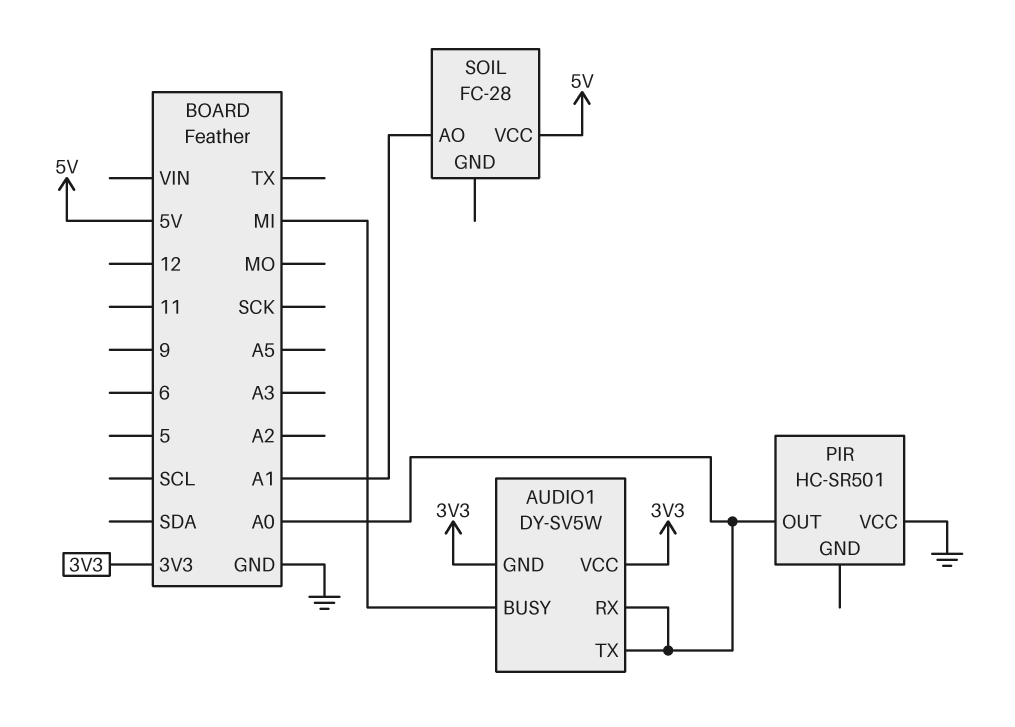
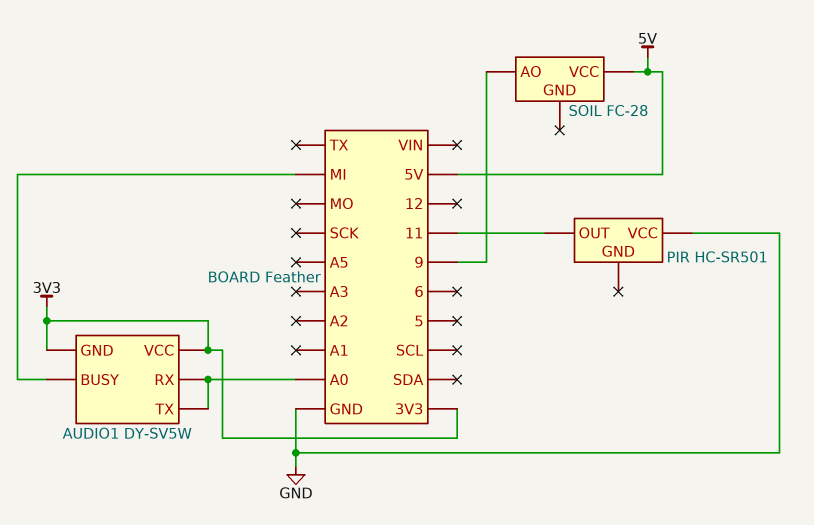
PIR pin OUT: A0 -> 11
SOIL pin AO: A1 -> 9

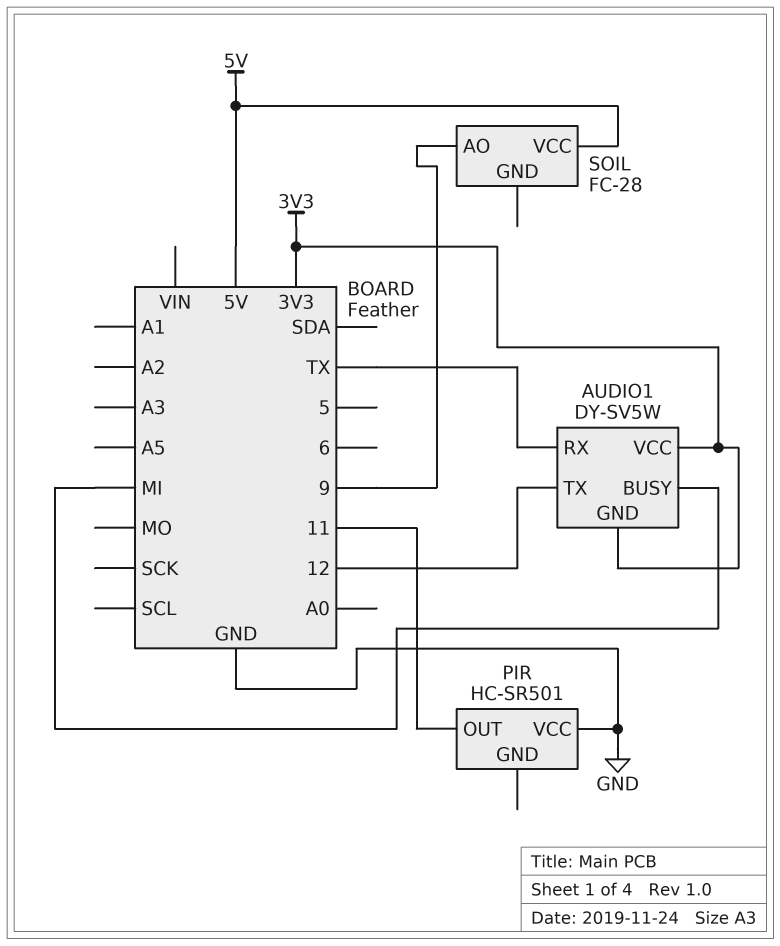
AUDIO1 pin RX: A0 -> TX
AUDIO1 pin TX: A0 -> 12

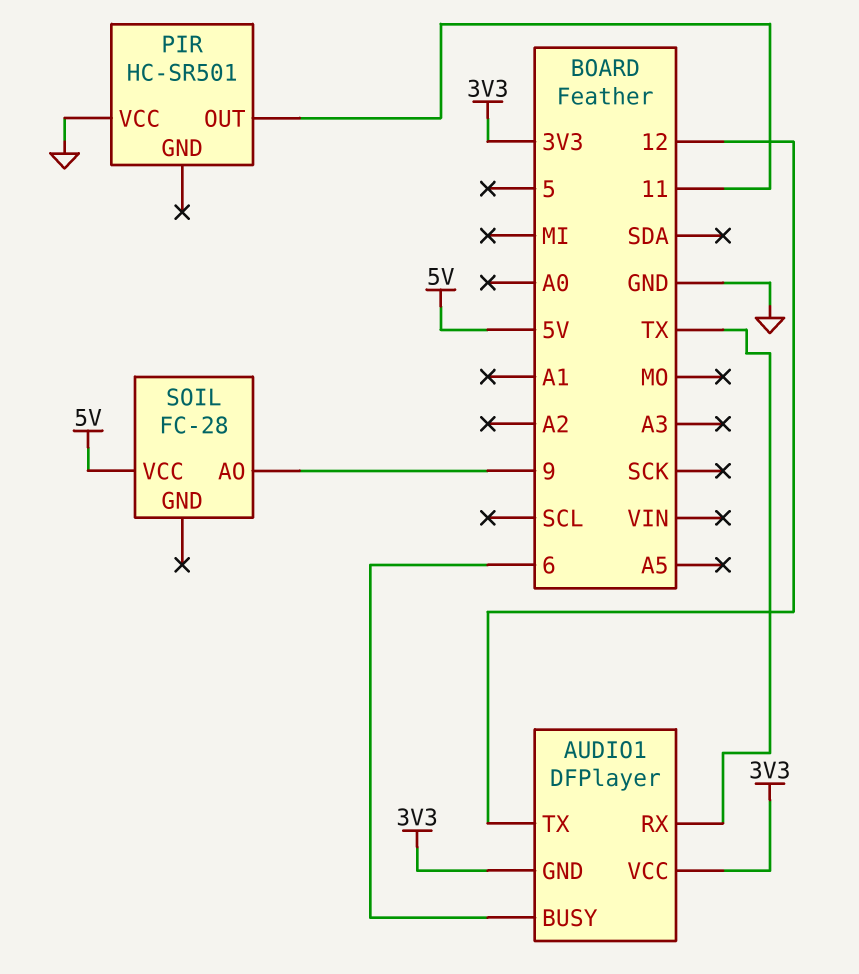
AUDIO1: DY-SV5W -> DFPlayer
AUDIO1 pin BUSY: MI -> 6

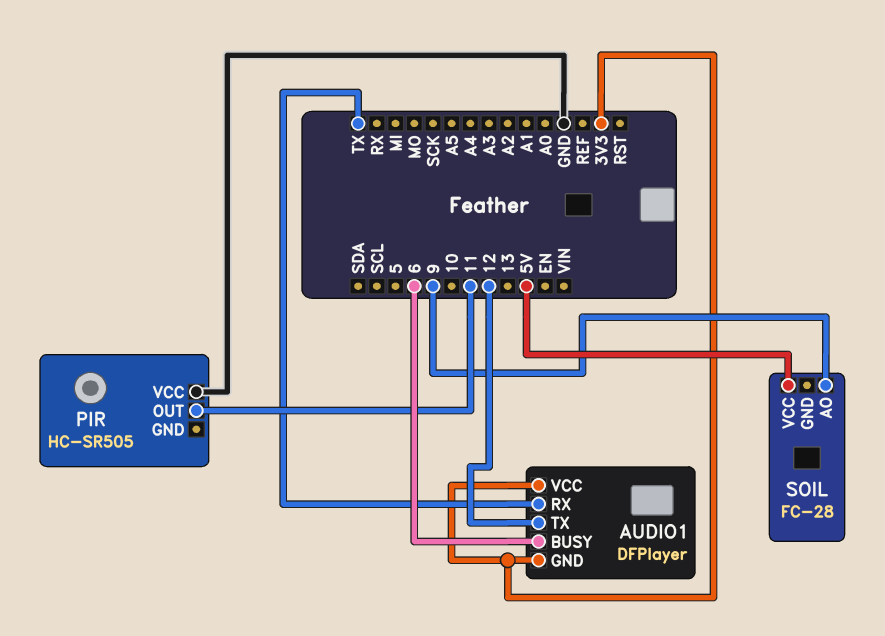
PIR: HC-SR501 -> HC-SR505

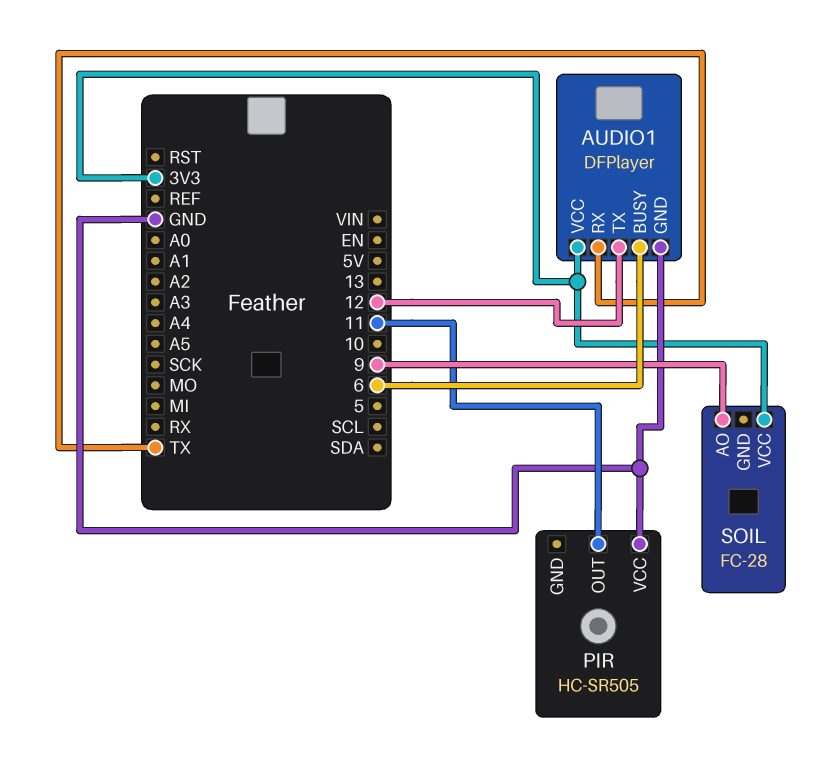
AUDIO1 pin GND: 3V3 -> GND
SOIL pin VCC: 5V -> 3V3

